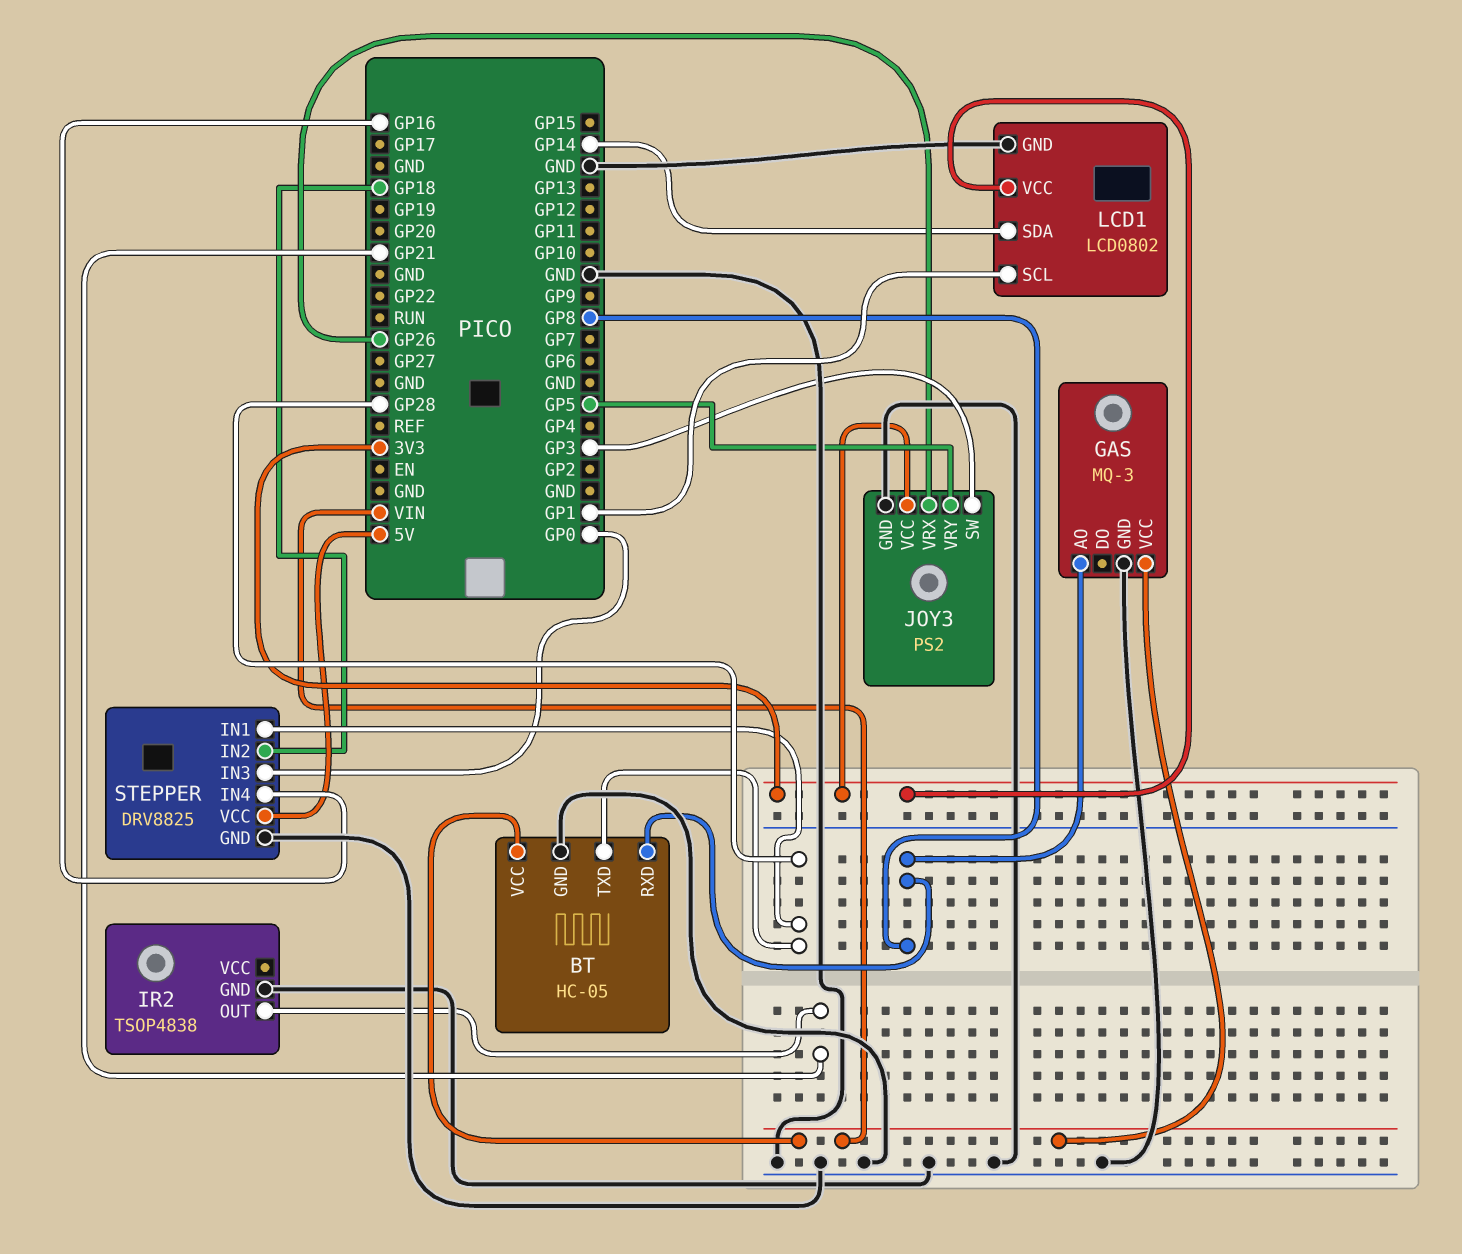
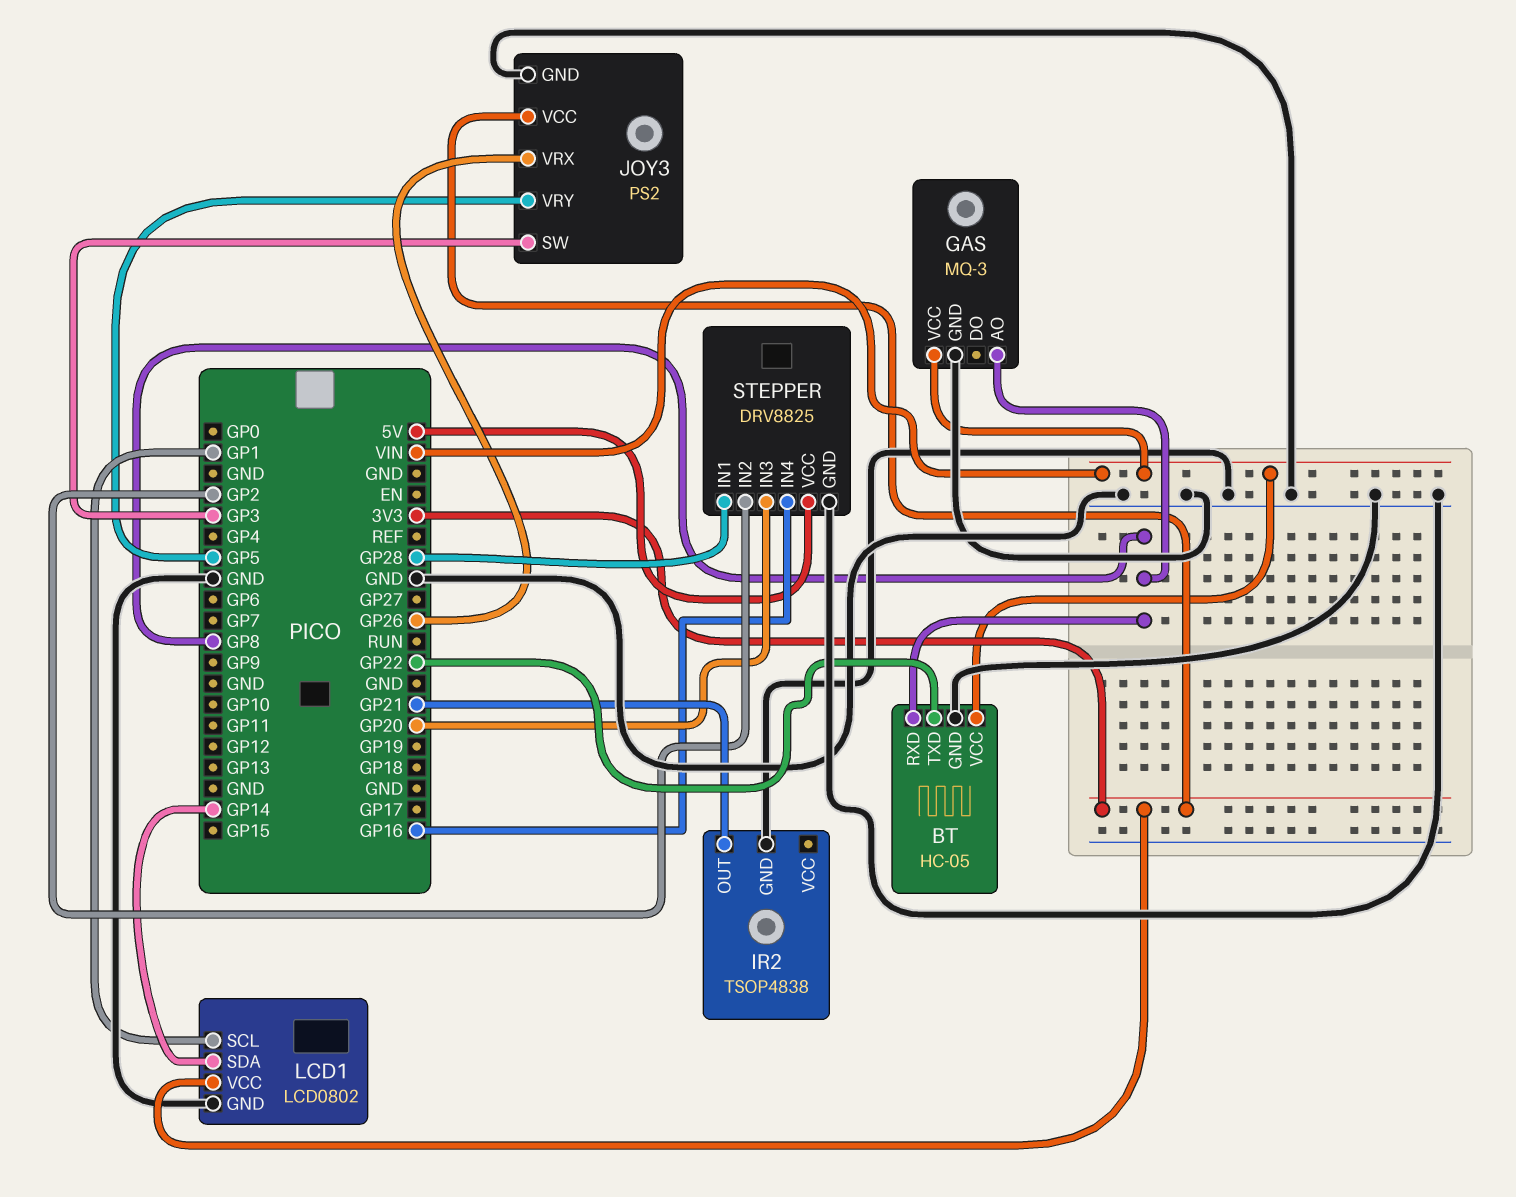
BT pin TXD: GP28 -> GP22
STEPPER pin IN2: GP18 -> GP2
STEPPER pin IN3: GP0 -> GP20

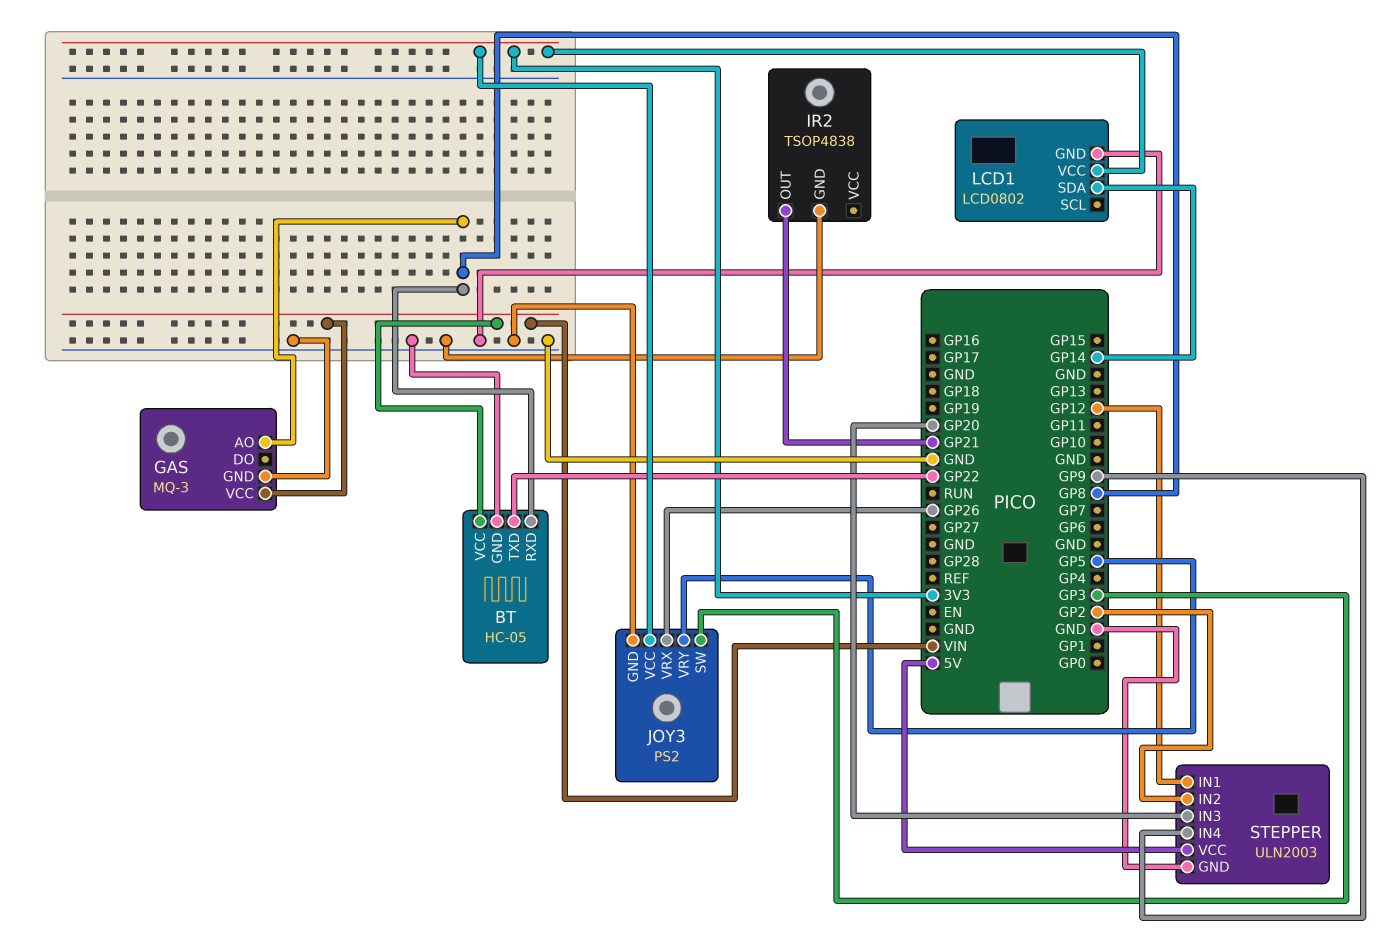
LCD1 pin SCL: GP1 -> none
STEPPER: DRV8825 -> ULN2003
STEPPER pin IN1: GP28 -> GP12
STEPPER pin IN4: GP16 -> GP9

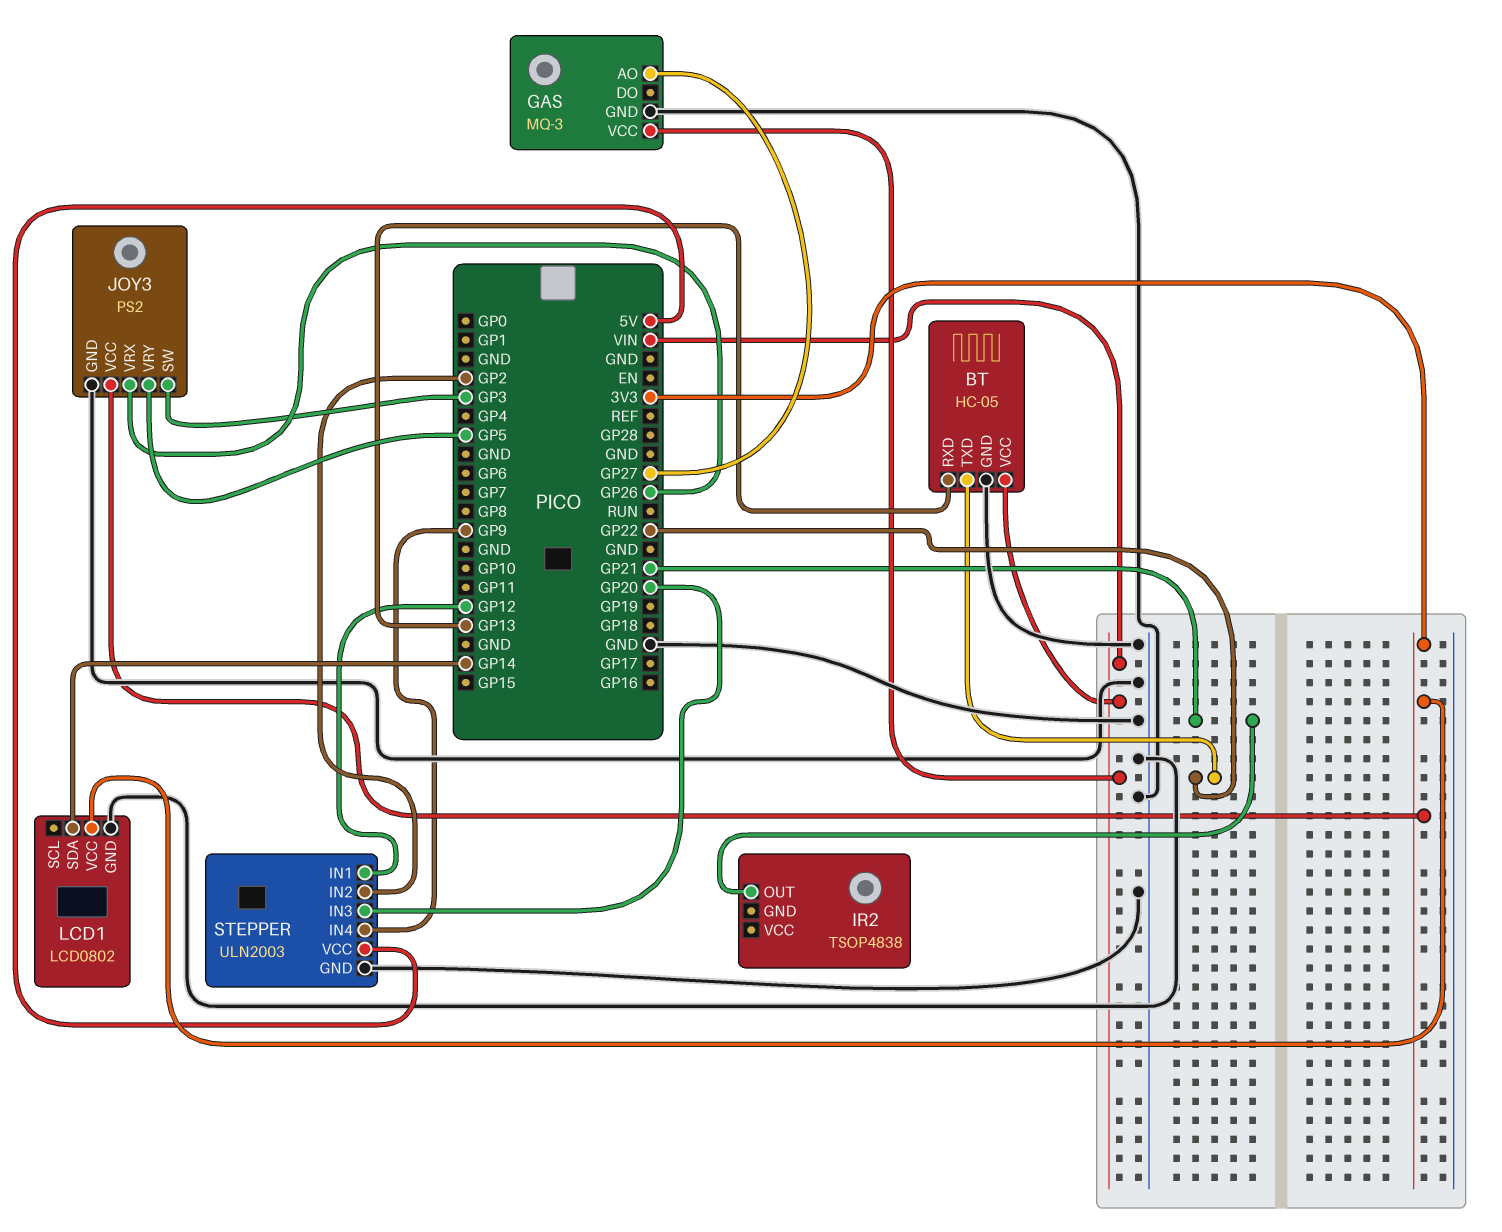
BT pin RXD: GP8 -> GP13
GAS pin AO: GP8 -> GP27
IR2 pin GND: GND -> none

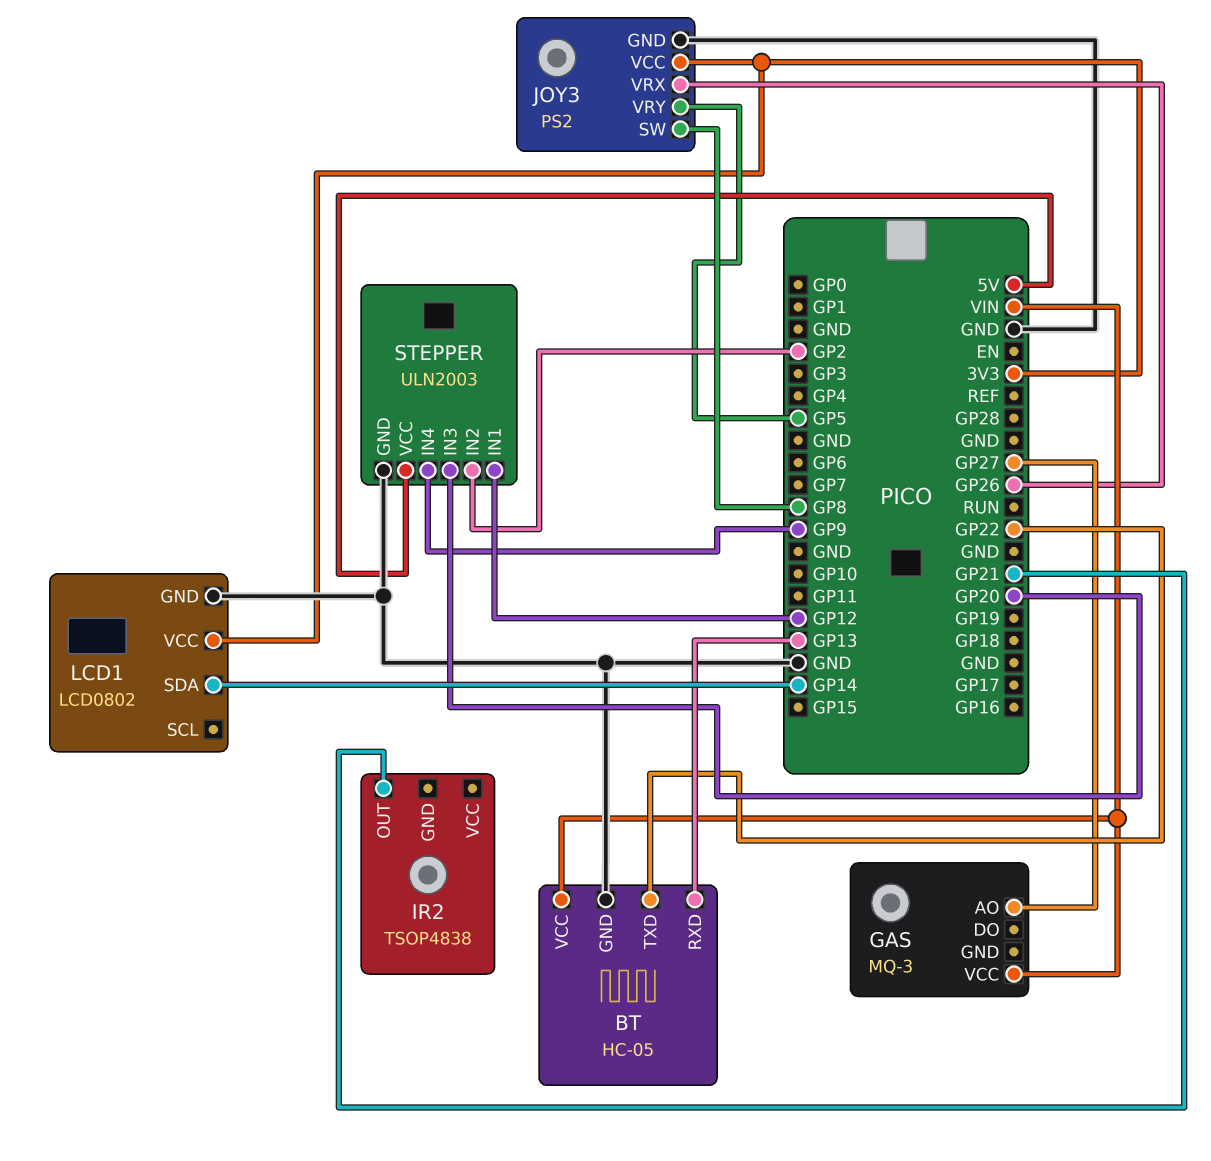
GAS pin GND: GND -> none
JOY3 pin SW: GP3 -> GP8

